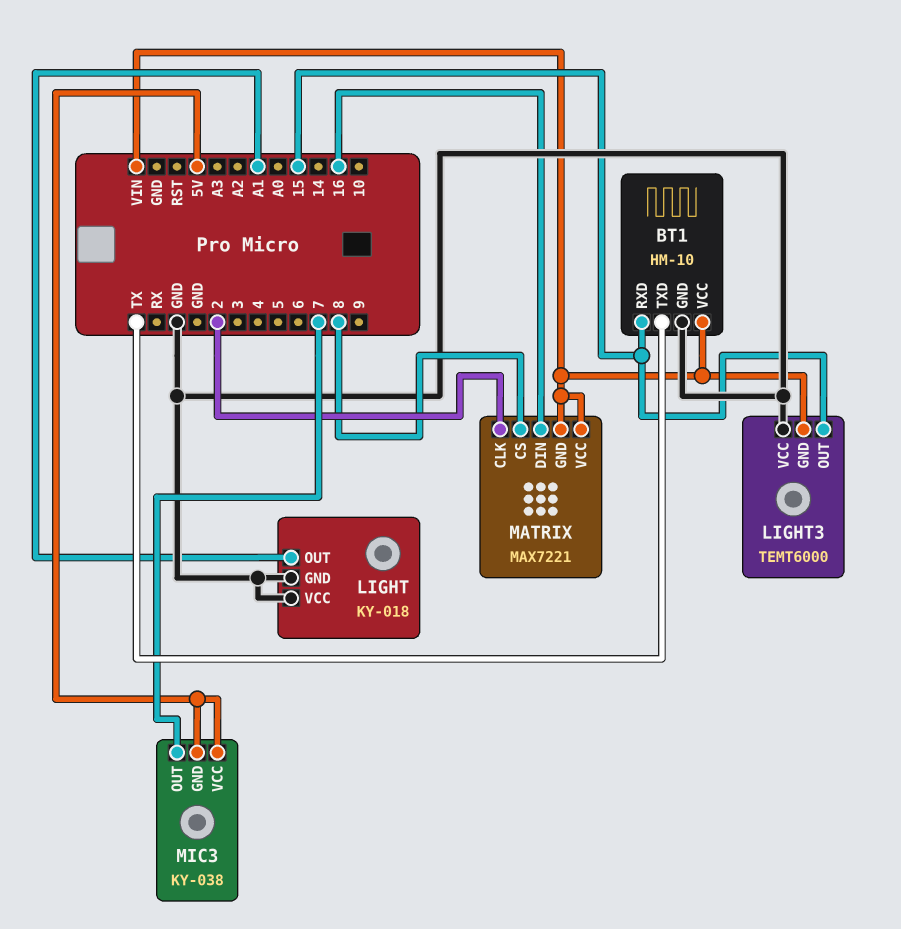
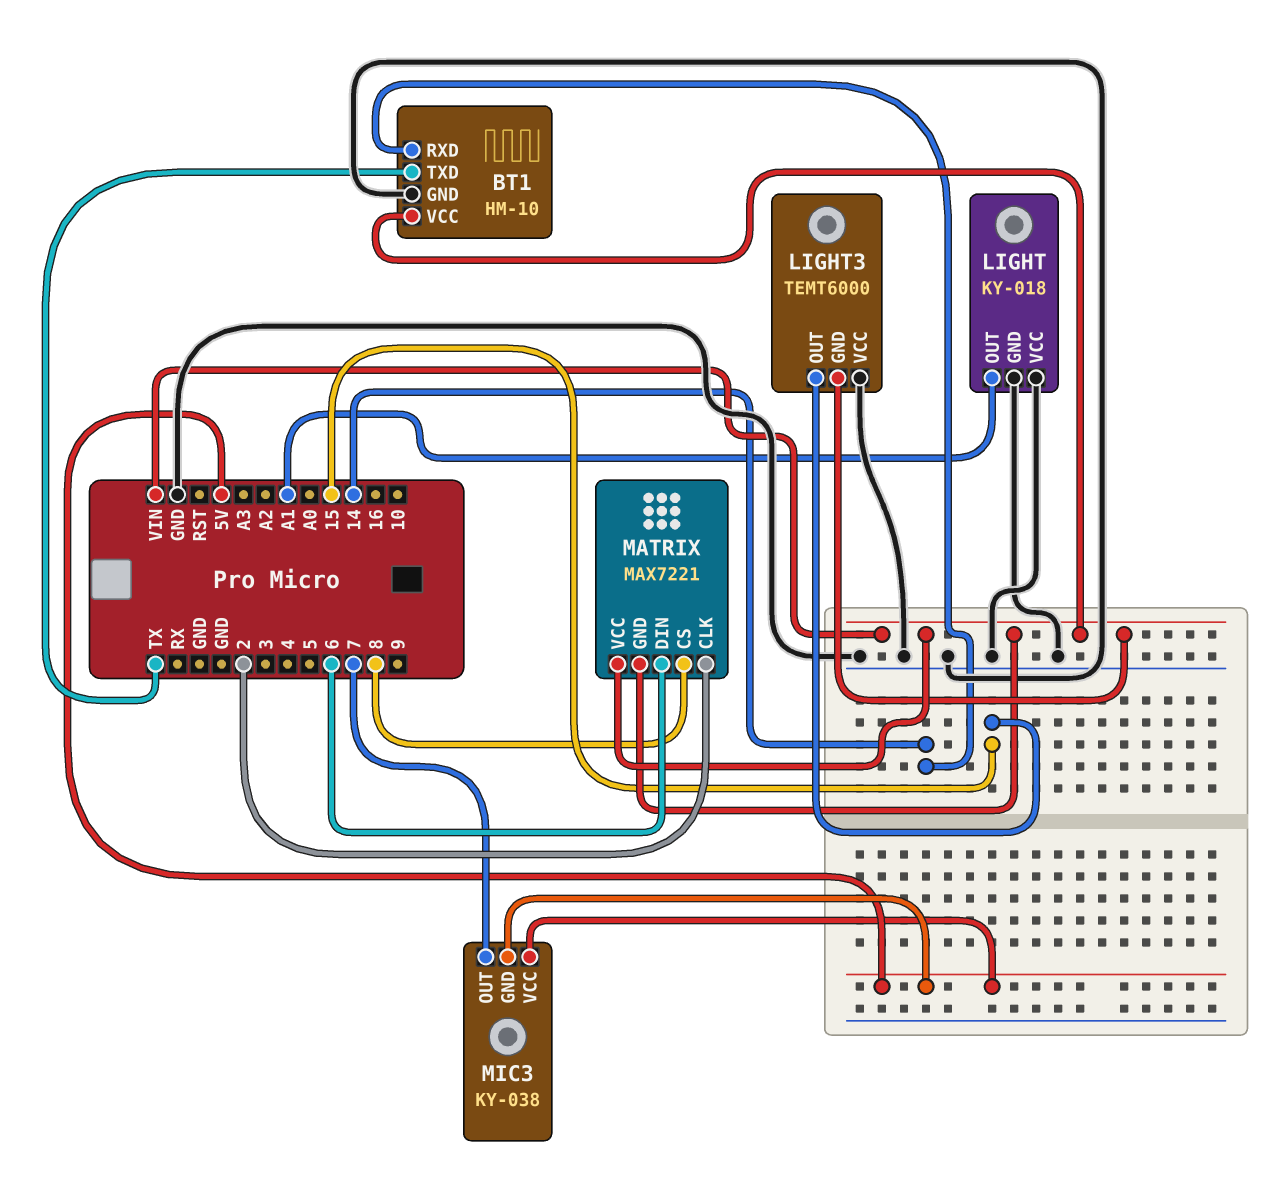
BT1 pin RXD: 15 -> 14
MATRIX pin DIN: 16 -> 6

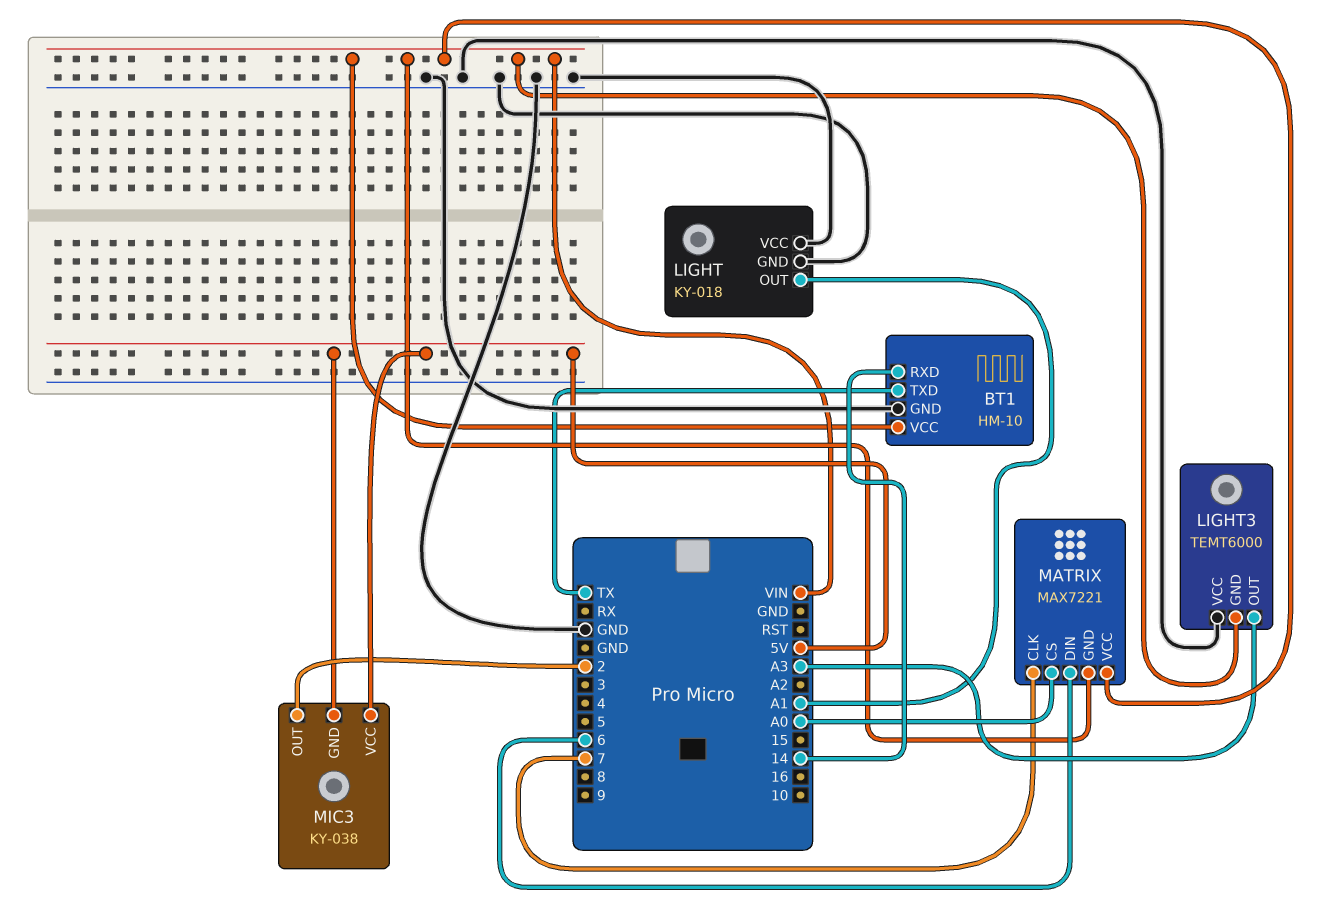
LIGHT3 pin OUT: 15 -> A3
MATRIX pin CLK: 2 -> 7
MATRIX pin CS: 8 -> A0
MIC3 pin OUT: 7 -> 2

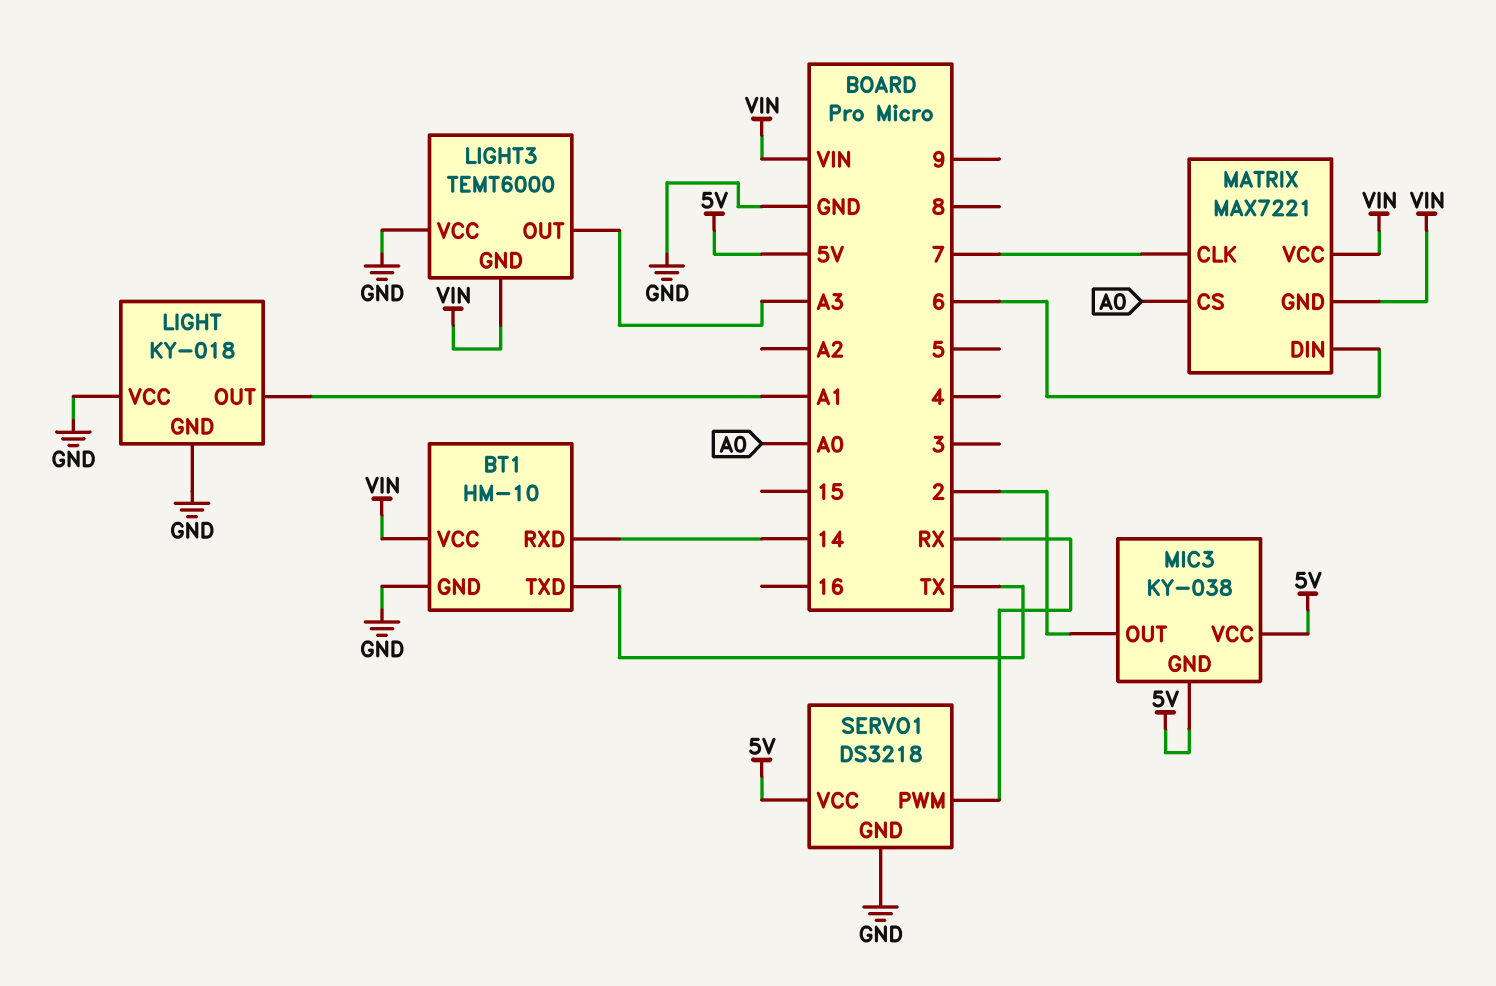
SERVO1: none -> DS3218
SERVO1 pin GND: none -> GND
SERVO1 pin PWM: none -> RX
SERVO1 pin VCC: none -> 5V

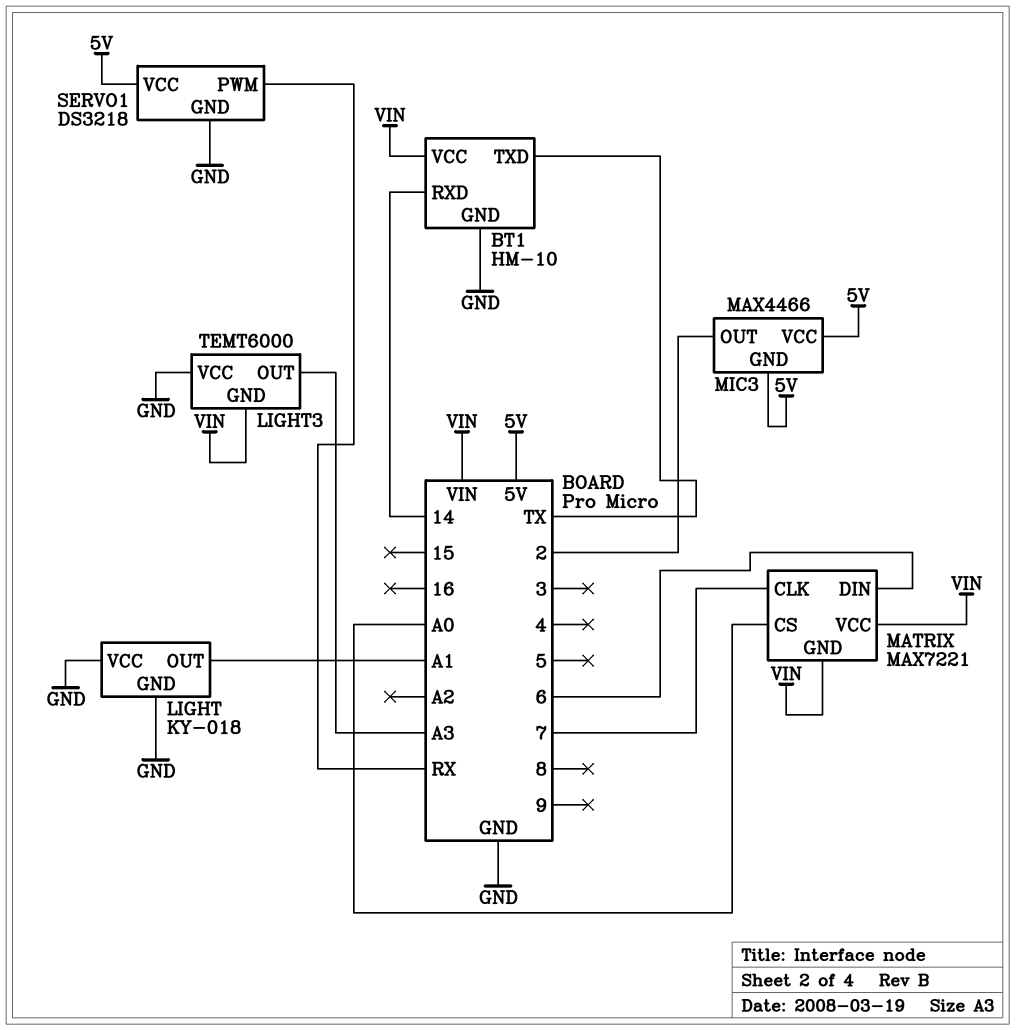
MIC3: KY-038 -> MAX4466

